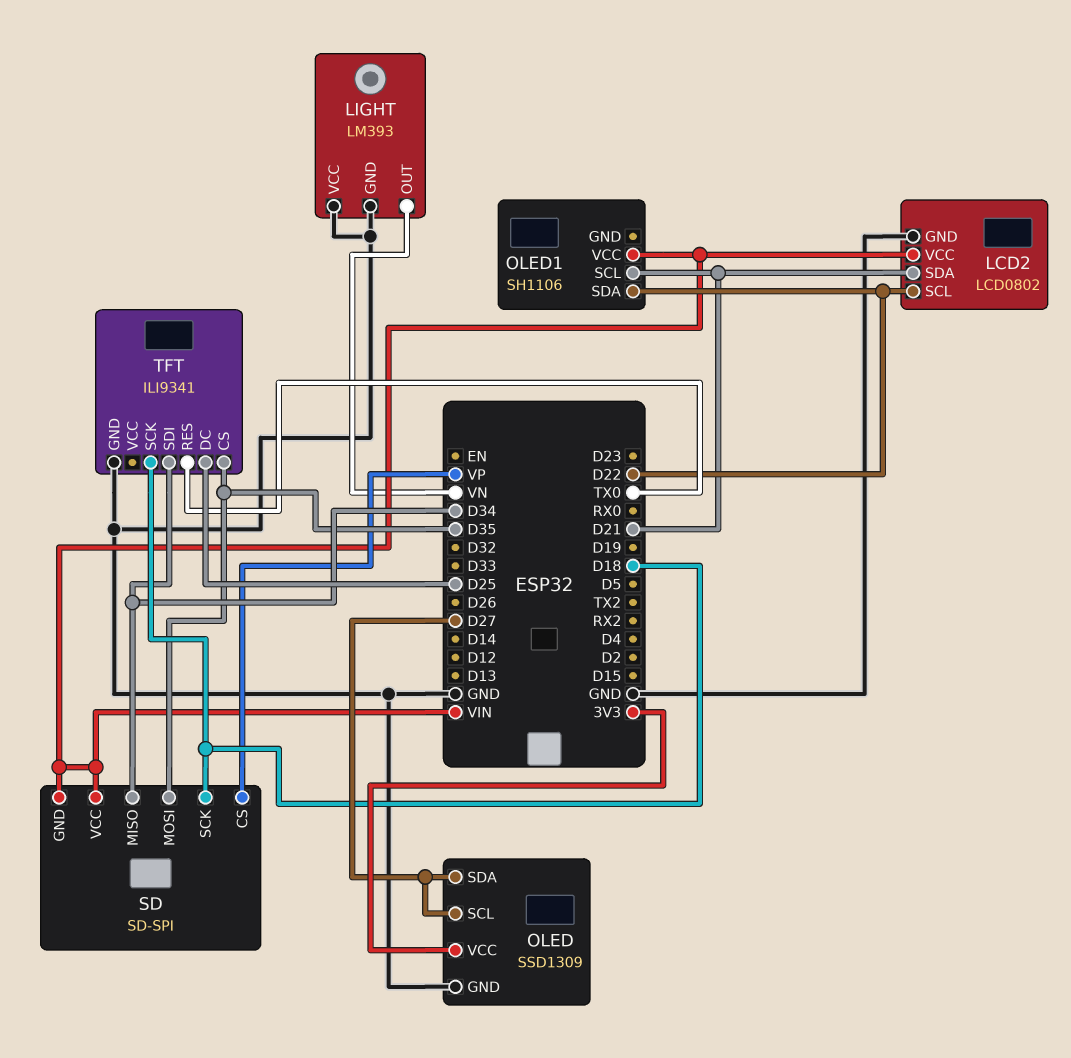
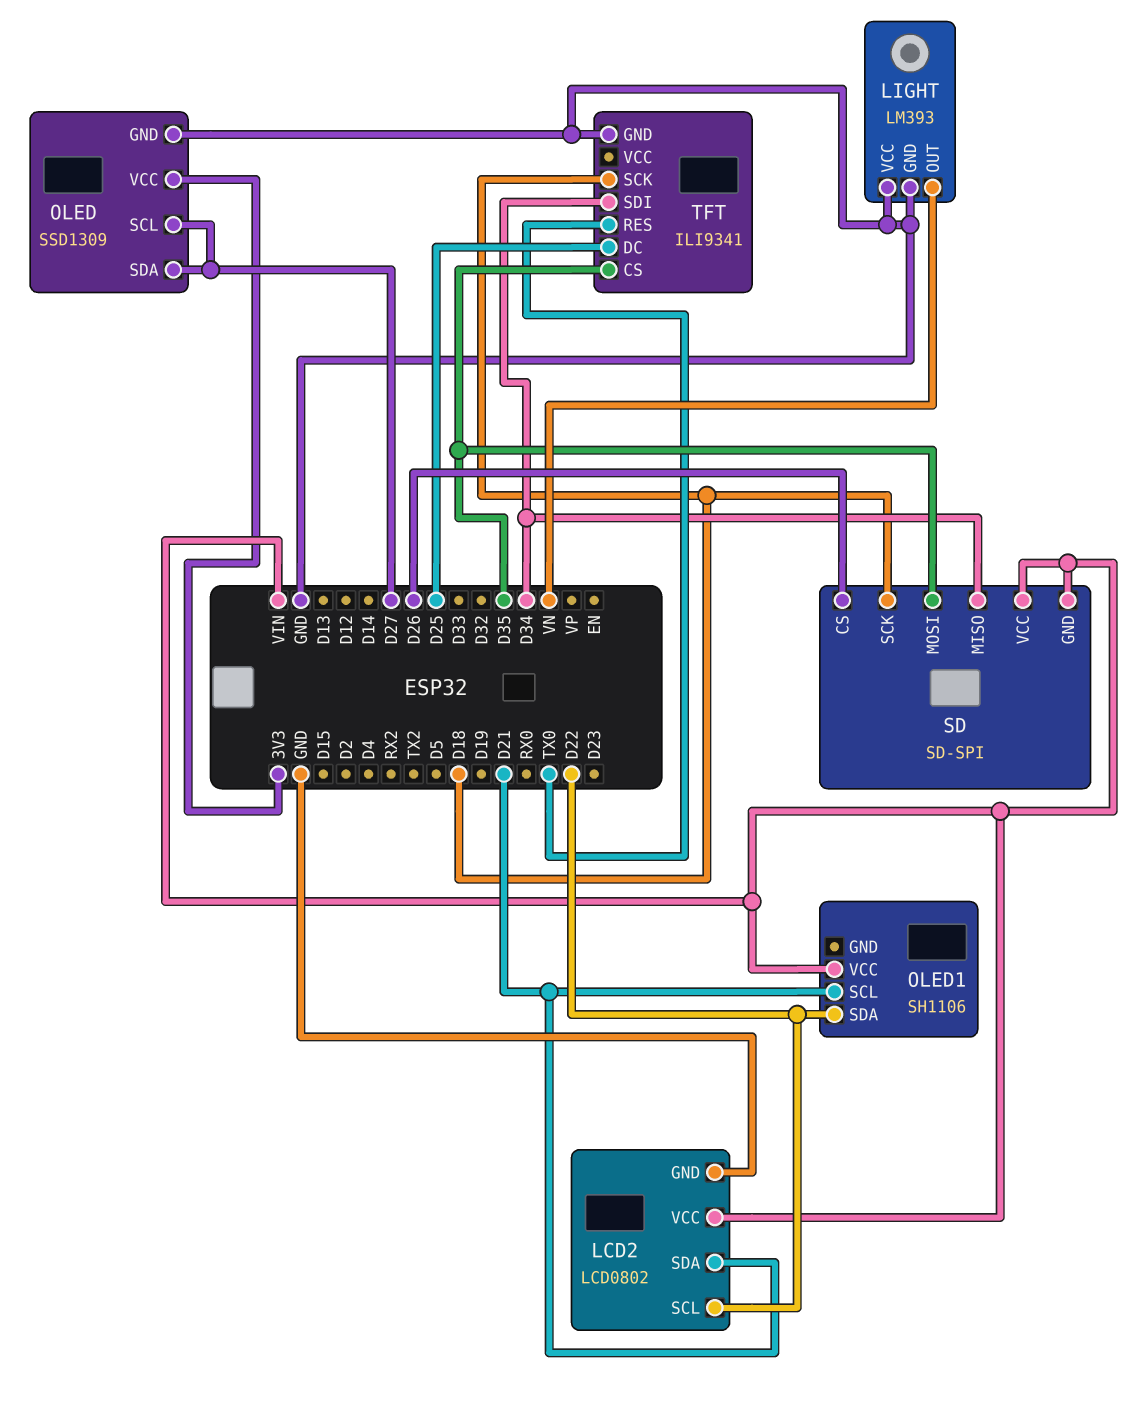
SD pin CS: VP -> D26

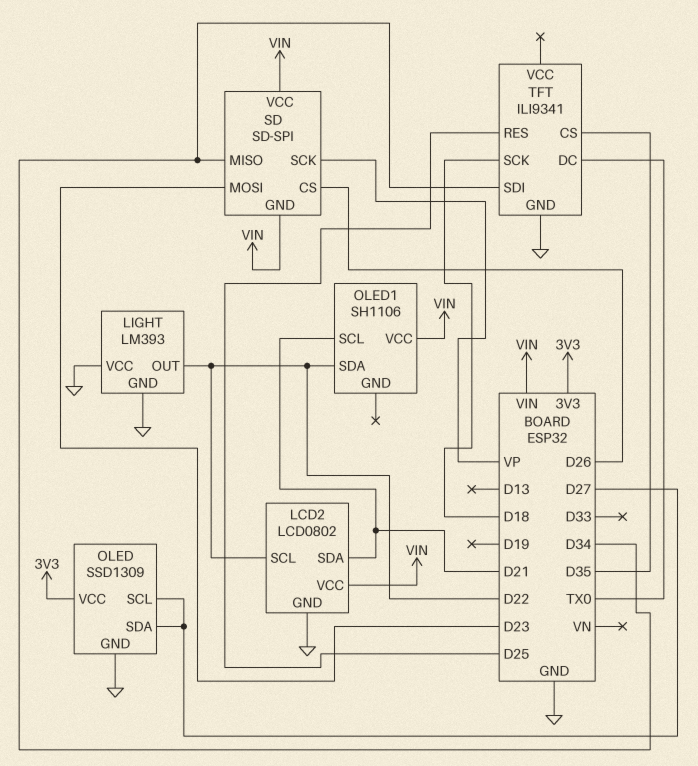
LIGHT pin OUT: VN -> D22
SD pin MOSI: D35 -> D23
SD pin SCK: D18 -> VP
TFT pin DC: D25 -> TX0
TFT pin RES: TX0 -> D25

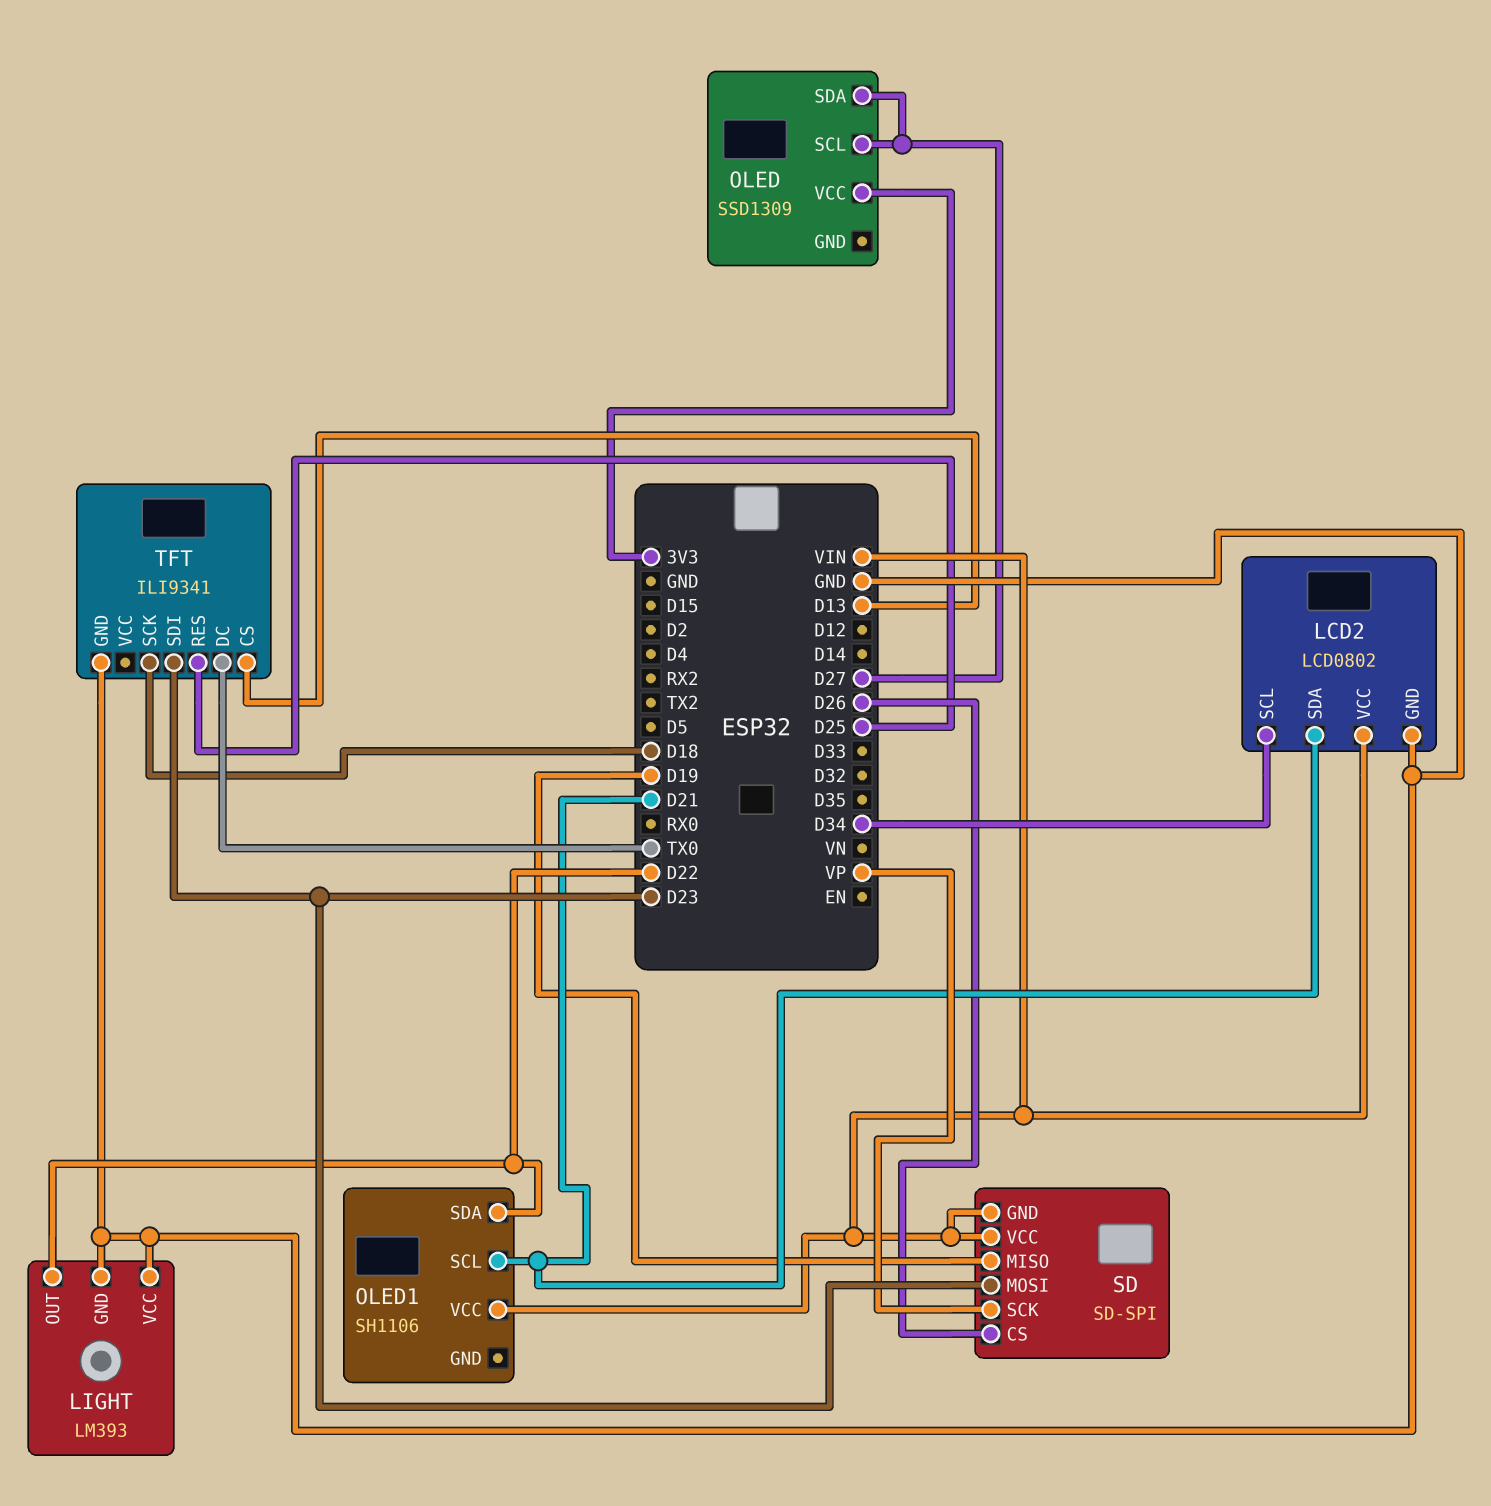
LCD2 pin SCL: D22 -> D34
OLED pin GND: GND -> none
SD pin MISO: D34 -> D19
TFT pin CS: D35 -> D13
TFT pin SDI: D34 -> D23

